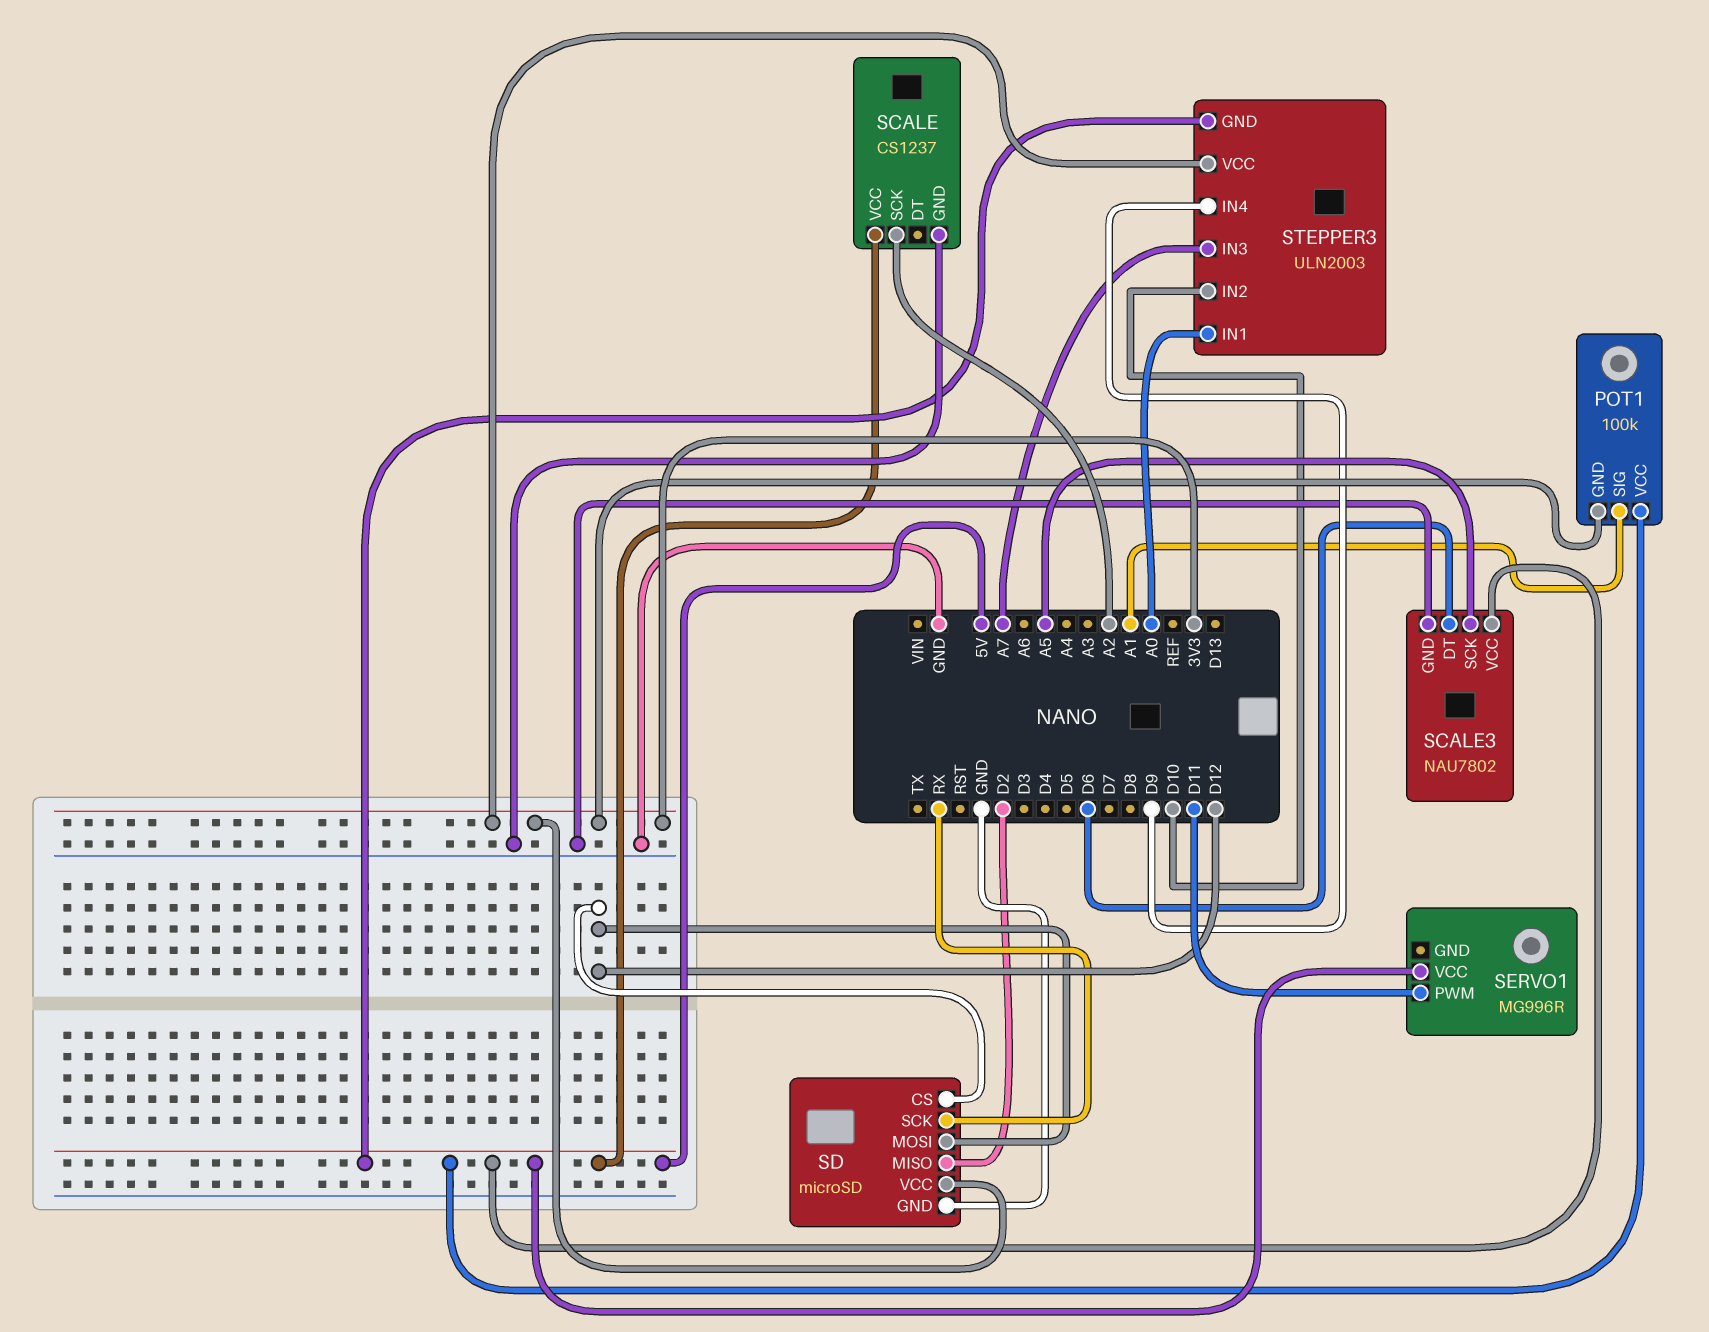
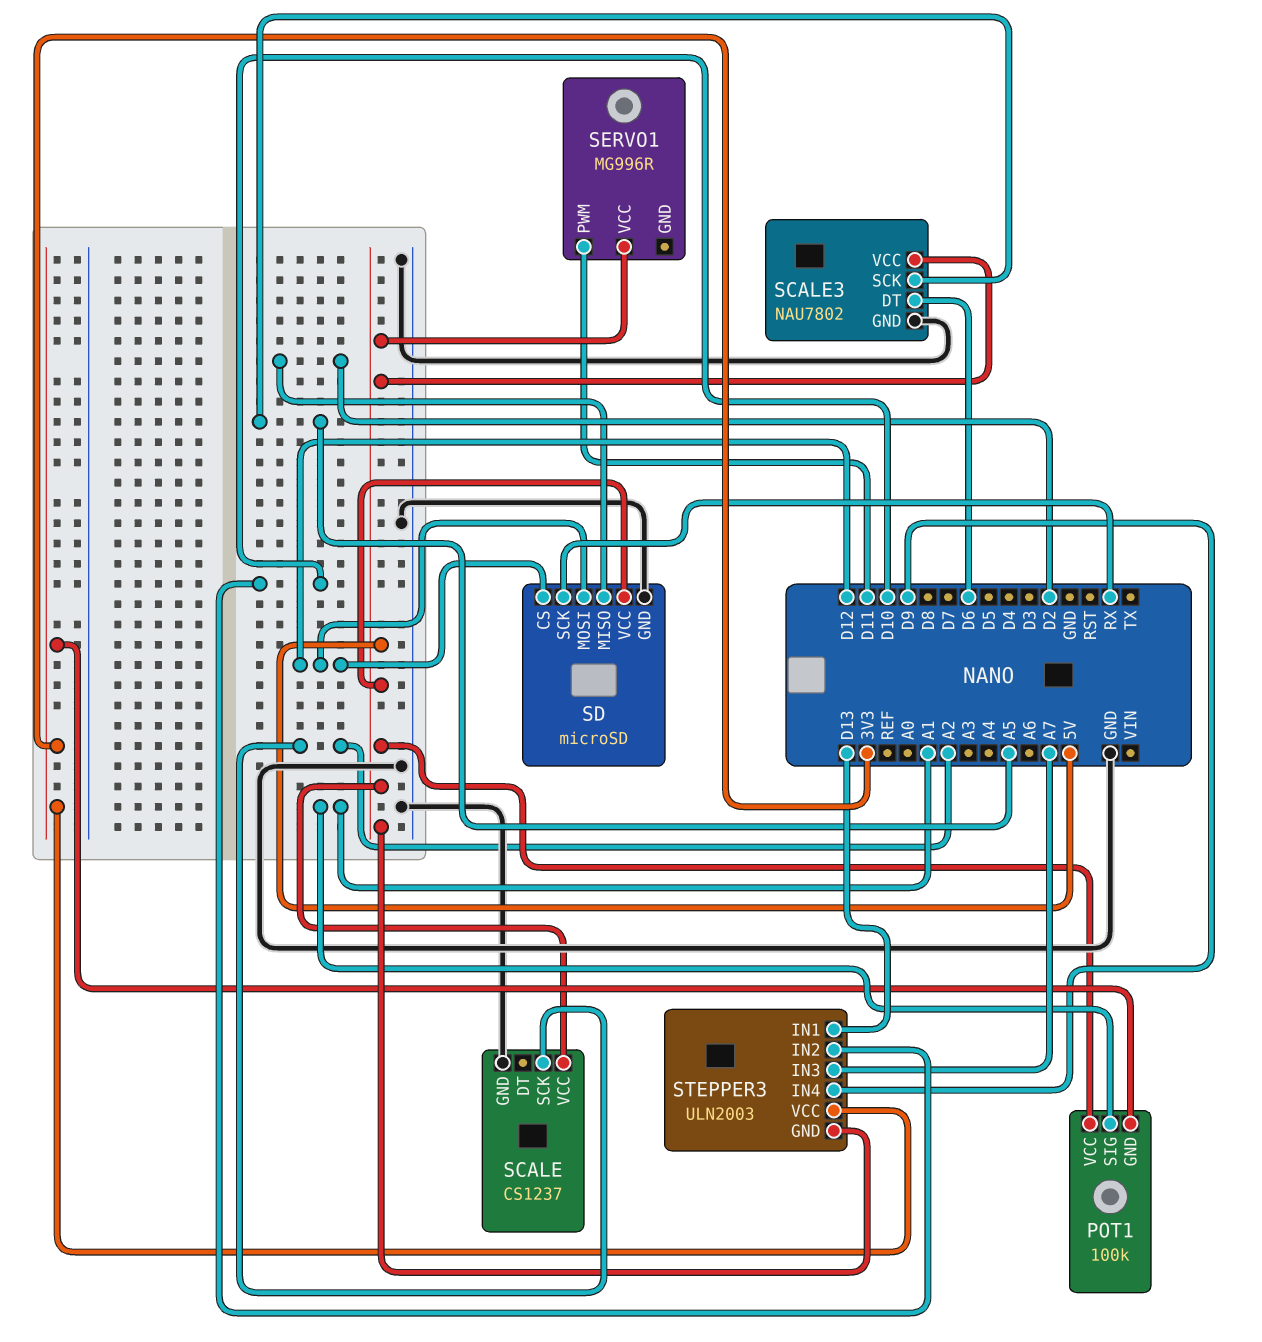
SD pin VCC: 3V3 -> 5V
STEPPER3 pin IN1: A0 -> D13

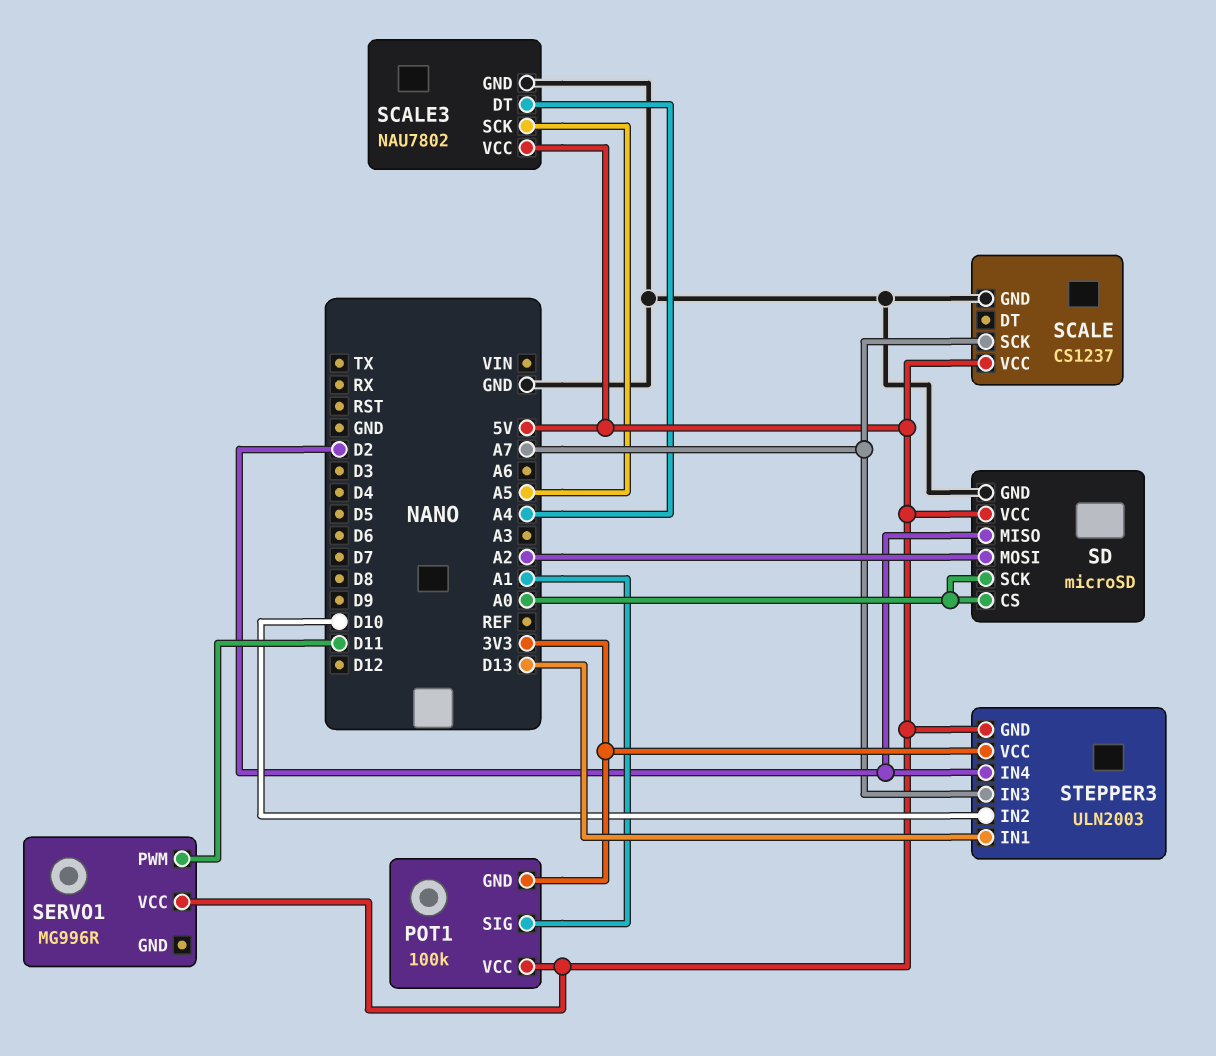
SCALE pin SCK: A2 -> A7
SCALE3 pin DT: D6 -> A4
SD pin CS: D12 -> A0
SD pin MOSI: D12 -> A2
SD pin SCK: RX -> A0
STEPPER3 pin IN4: D9 -> D2

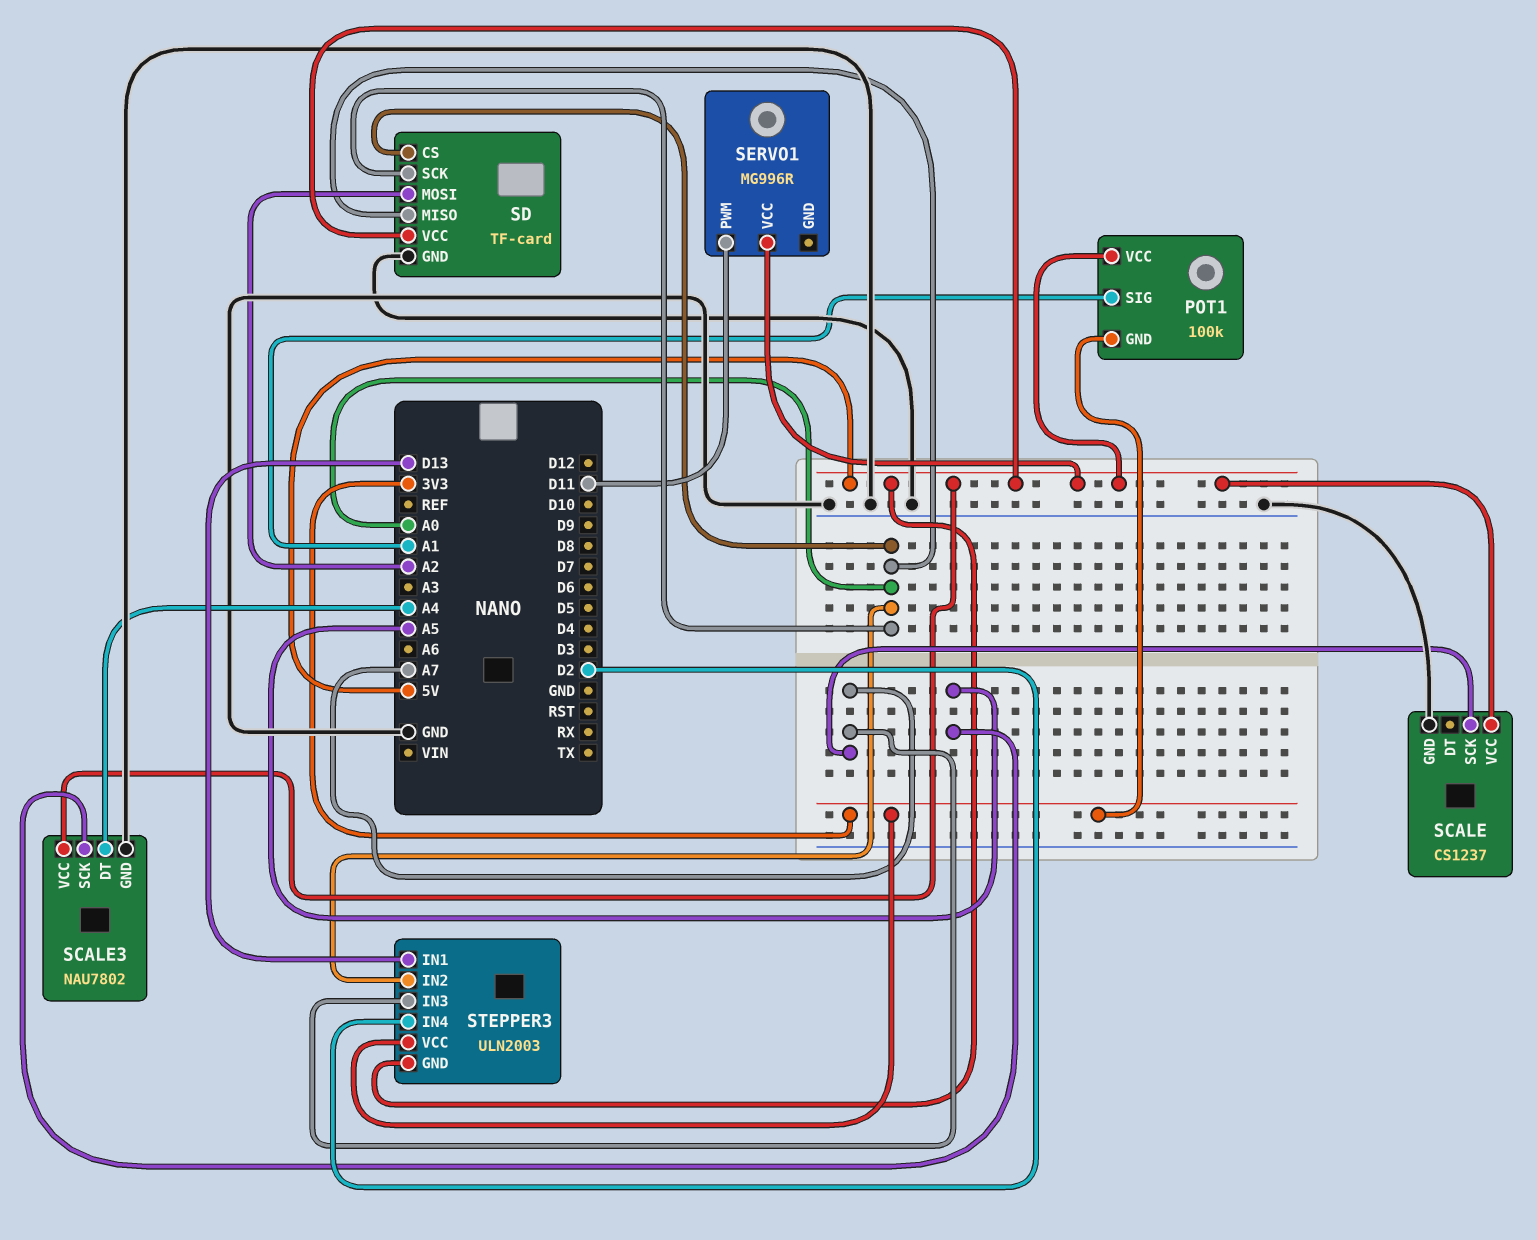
SD: microSD -> TF-card
SD pin MISO: D2 -> A0
STEPPER3 pin IN2: D10 -> A0

